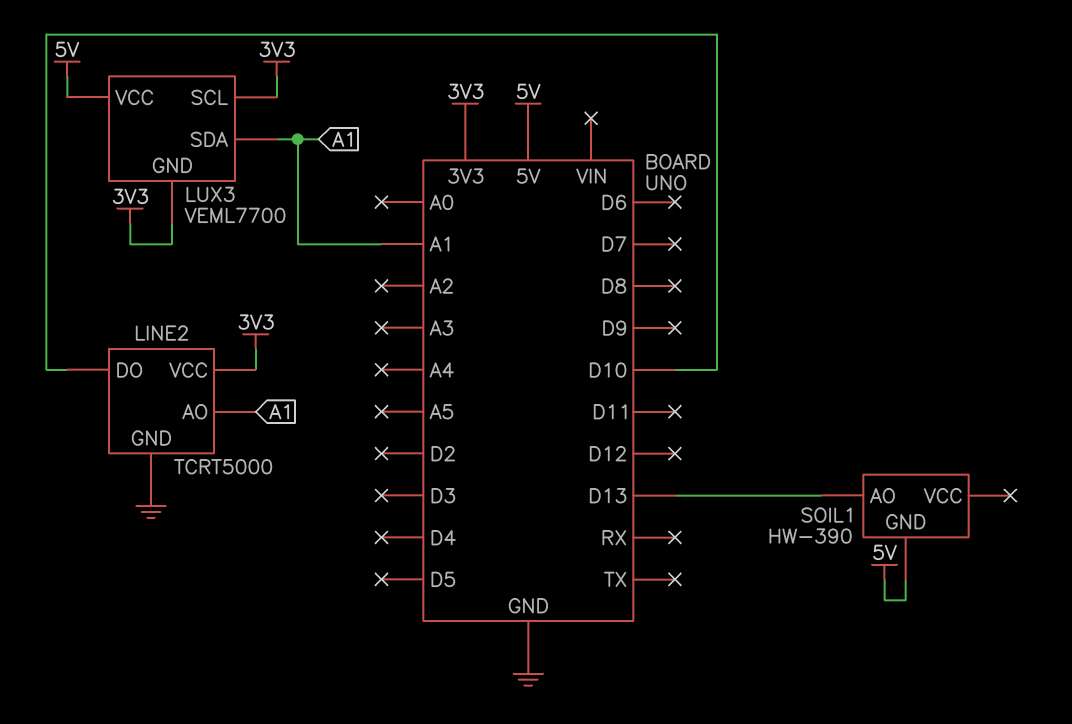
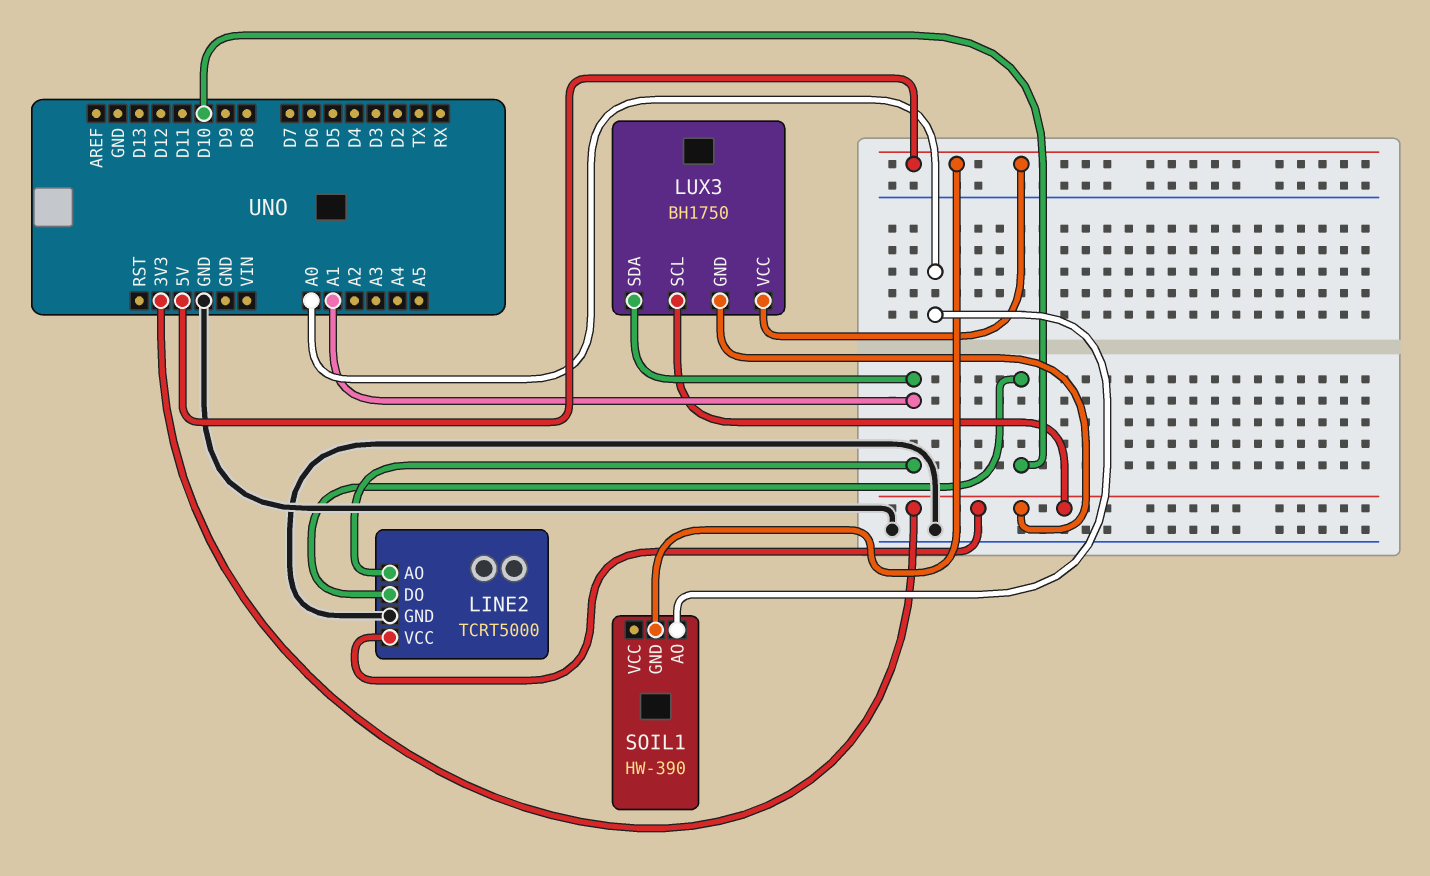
LUX3: VEML7700 -> BH1750
SOIL1 pin AO: D13 -> A0

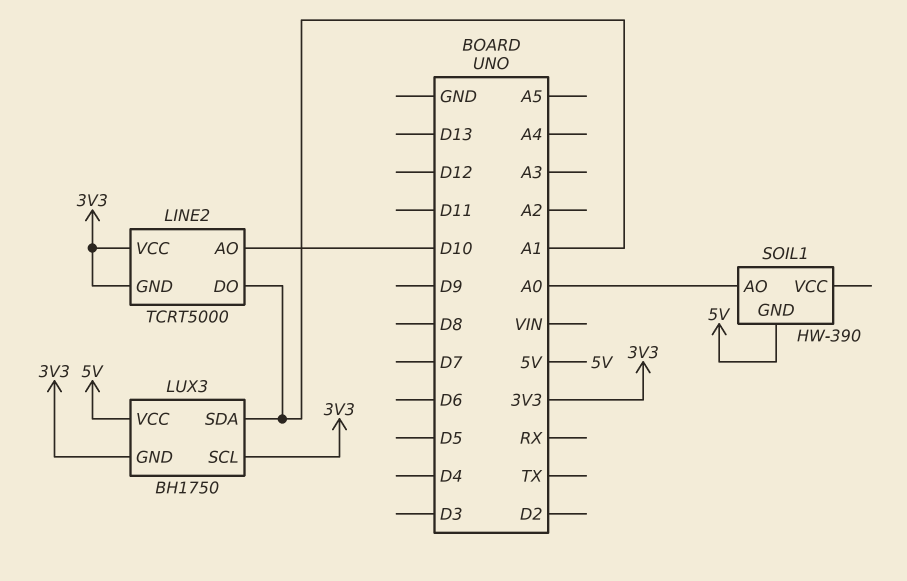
LINE2 pin AO: A1 -> D10
LINE2 pin DO: D10 -> A1
LINE2 pin GND: GND -> 3V3

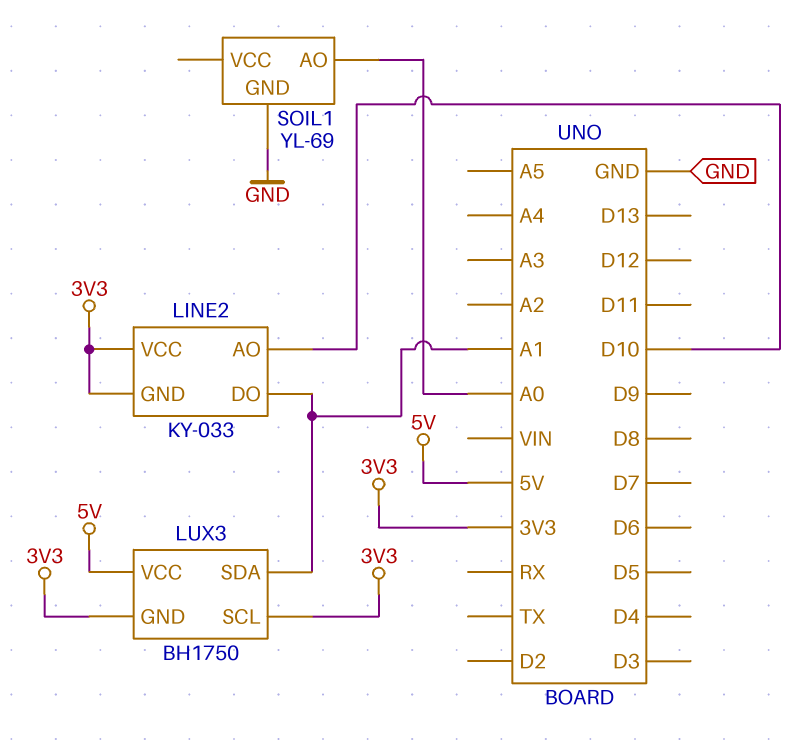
LINE2: TCRT5000 -> KY-033
SOIL1: HW-390 -> YL-69
SOIL1 pin GND: 5V -> GND

